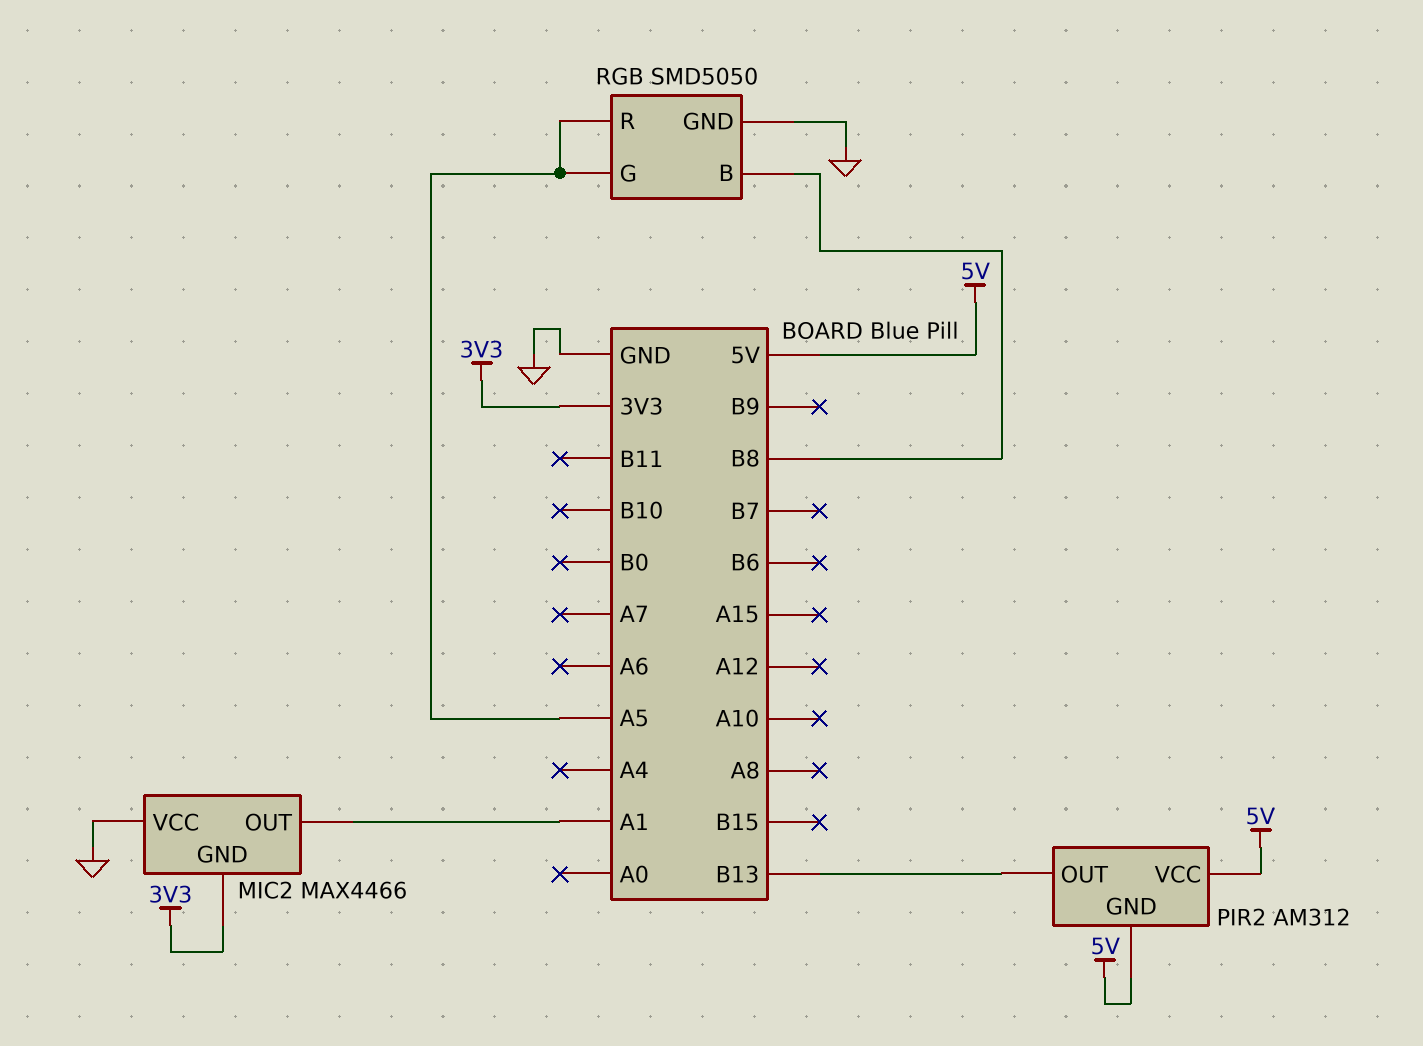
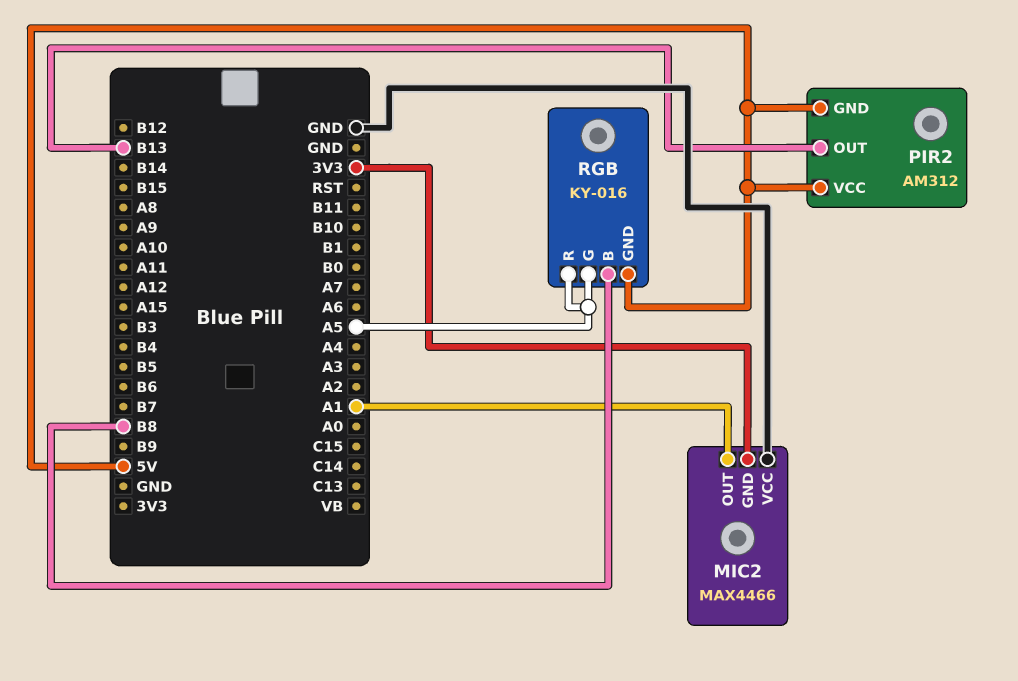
RGB: SMD5050 -> KY-016
RGB pin GND: GND -> 5V

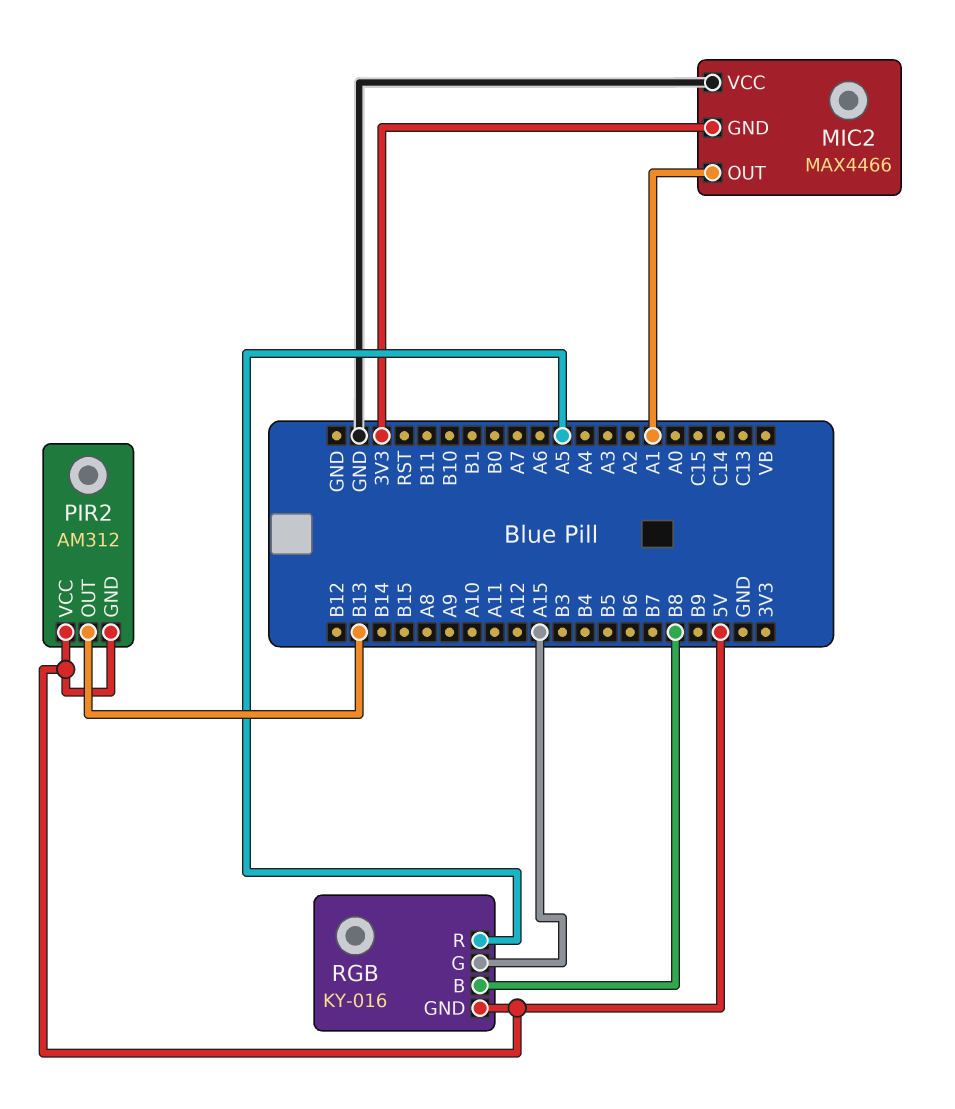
RGB pin G: A5 -> A15

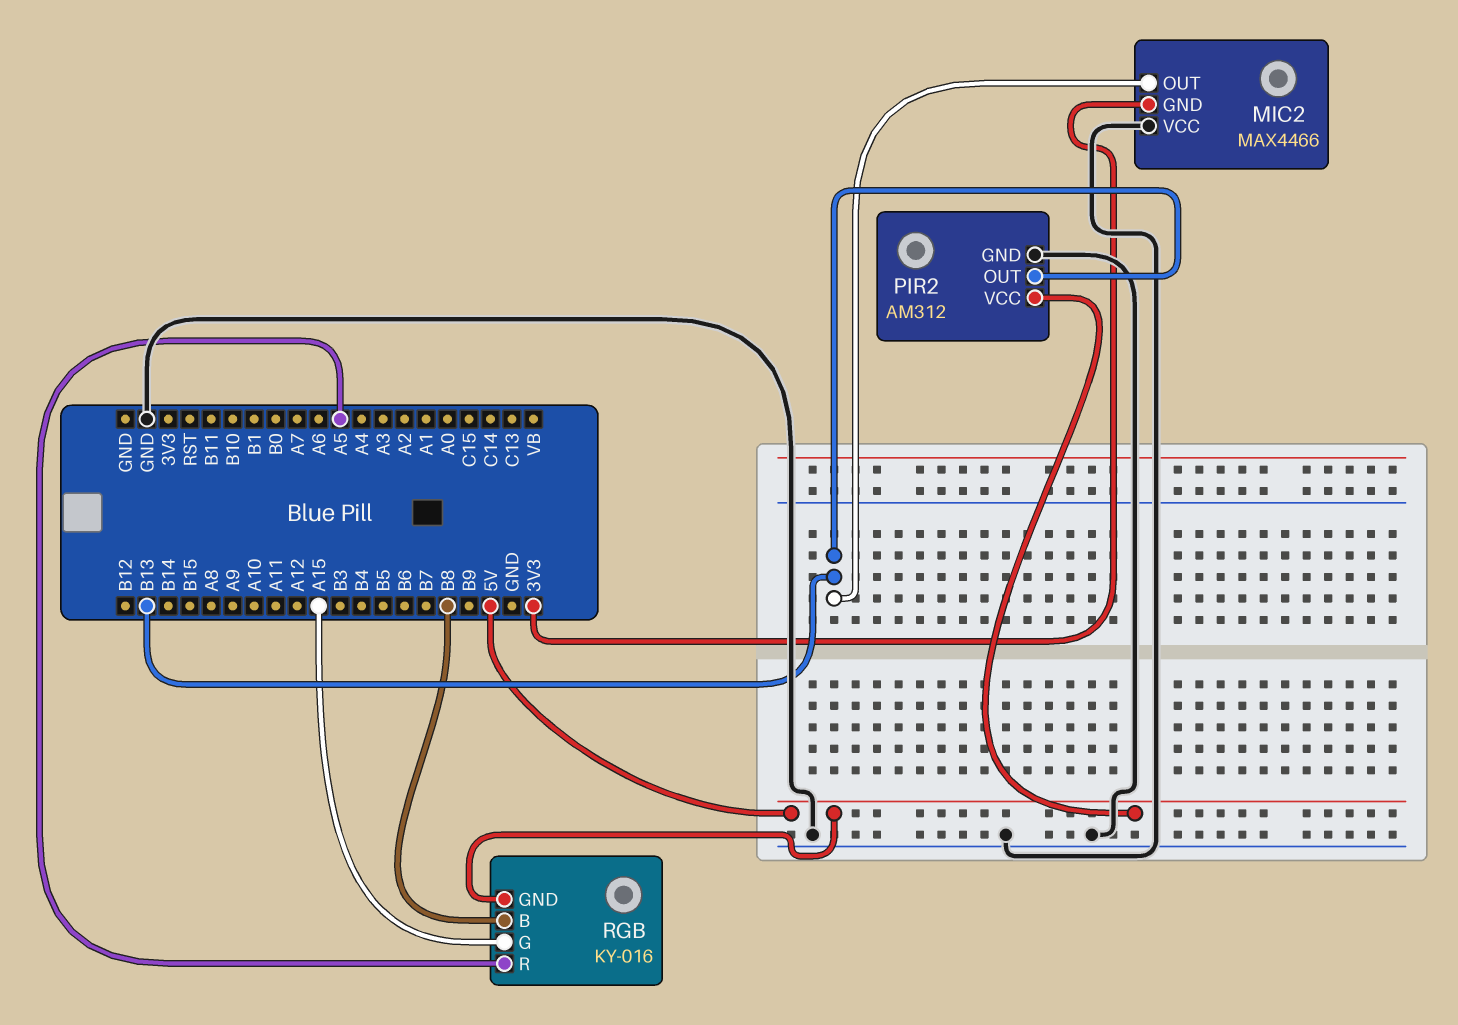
MIC2 pin OUT: A1 -> B13
PIR2 pin GND: 5V -> GND

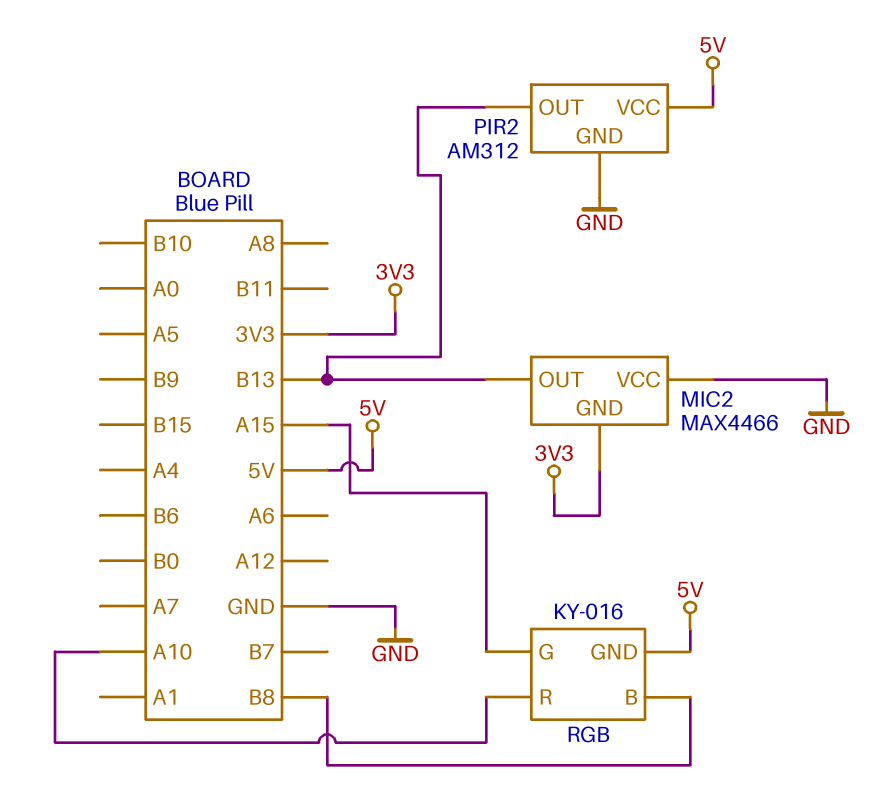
RGB pin R: A5 -> A10

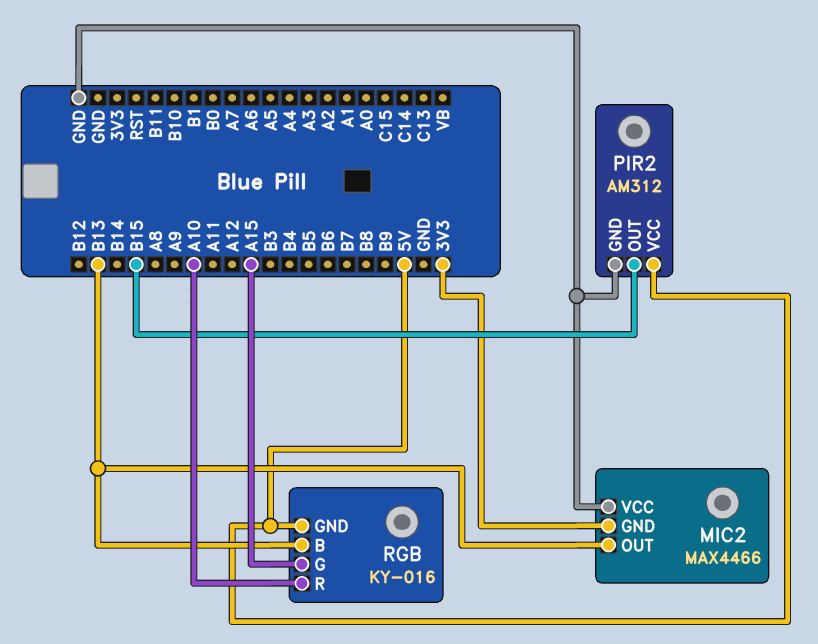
PIR2 pin OUT: B13 -> B15
RGB pin B: B8 -> B13

